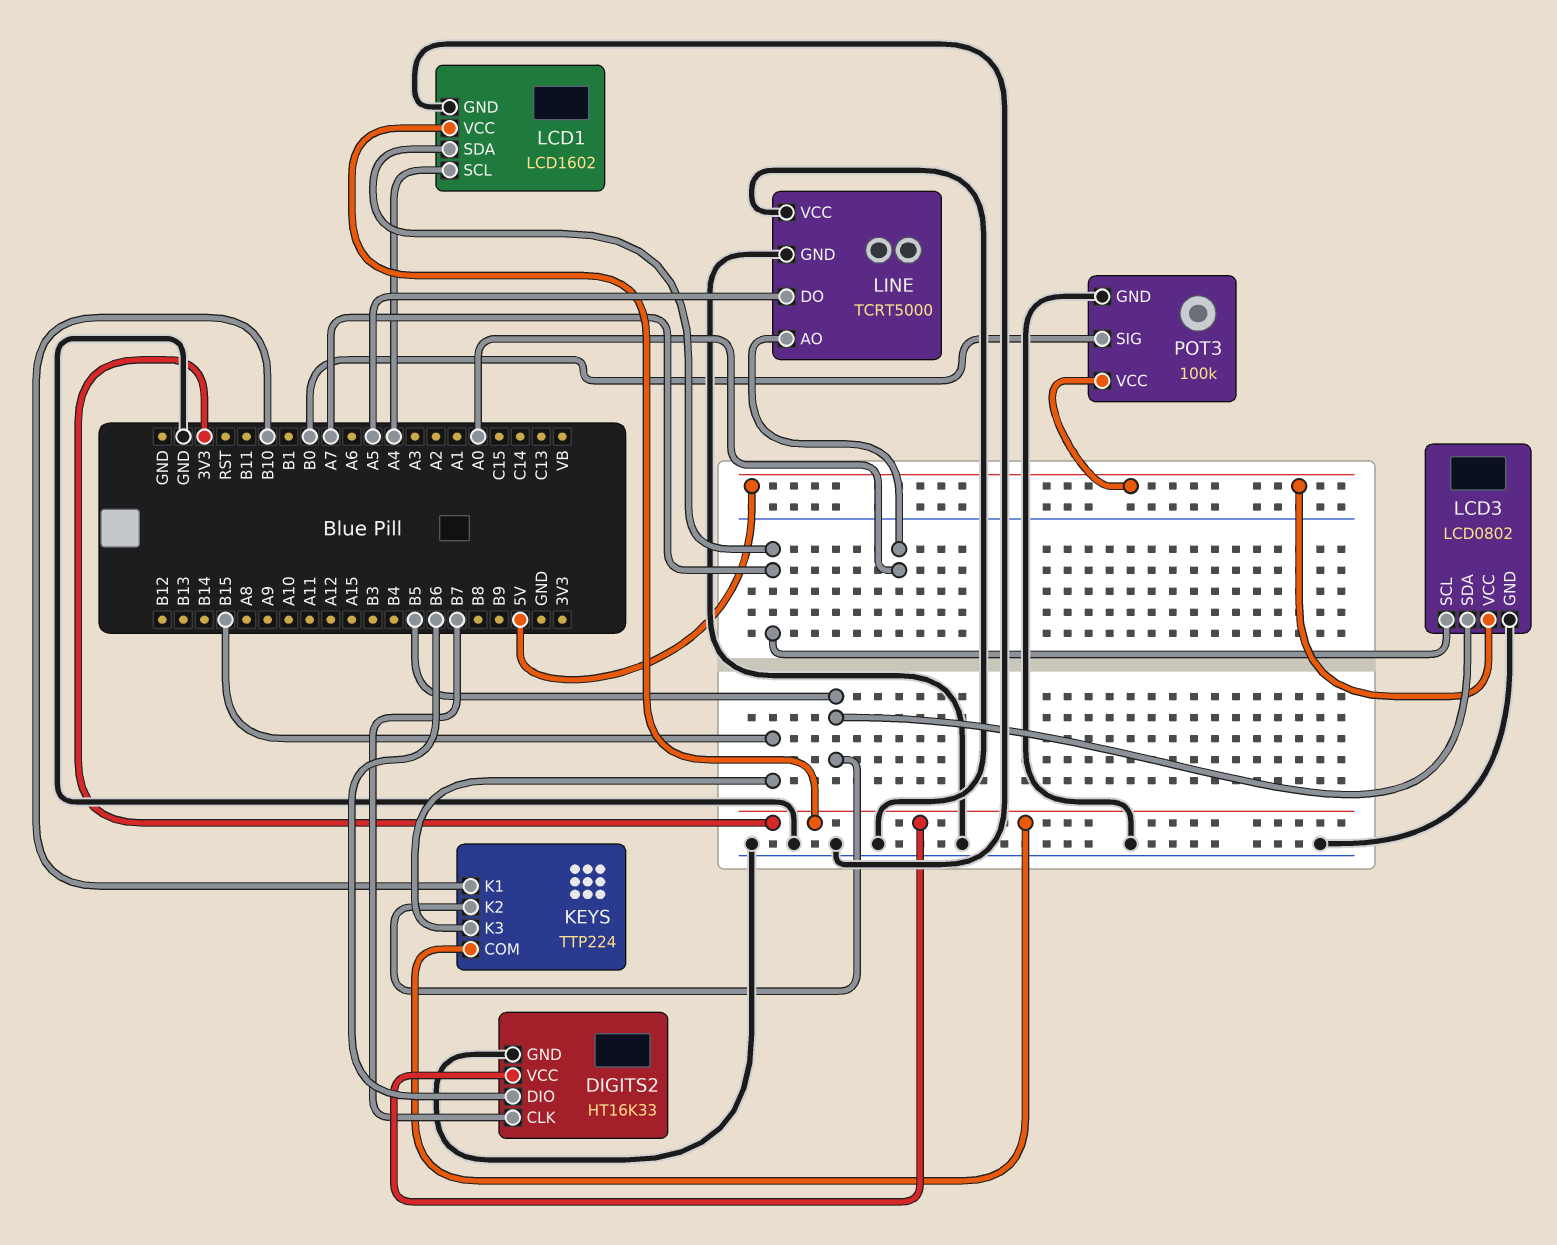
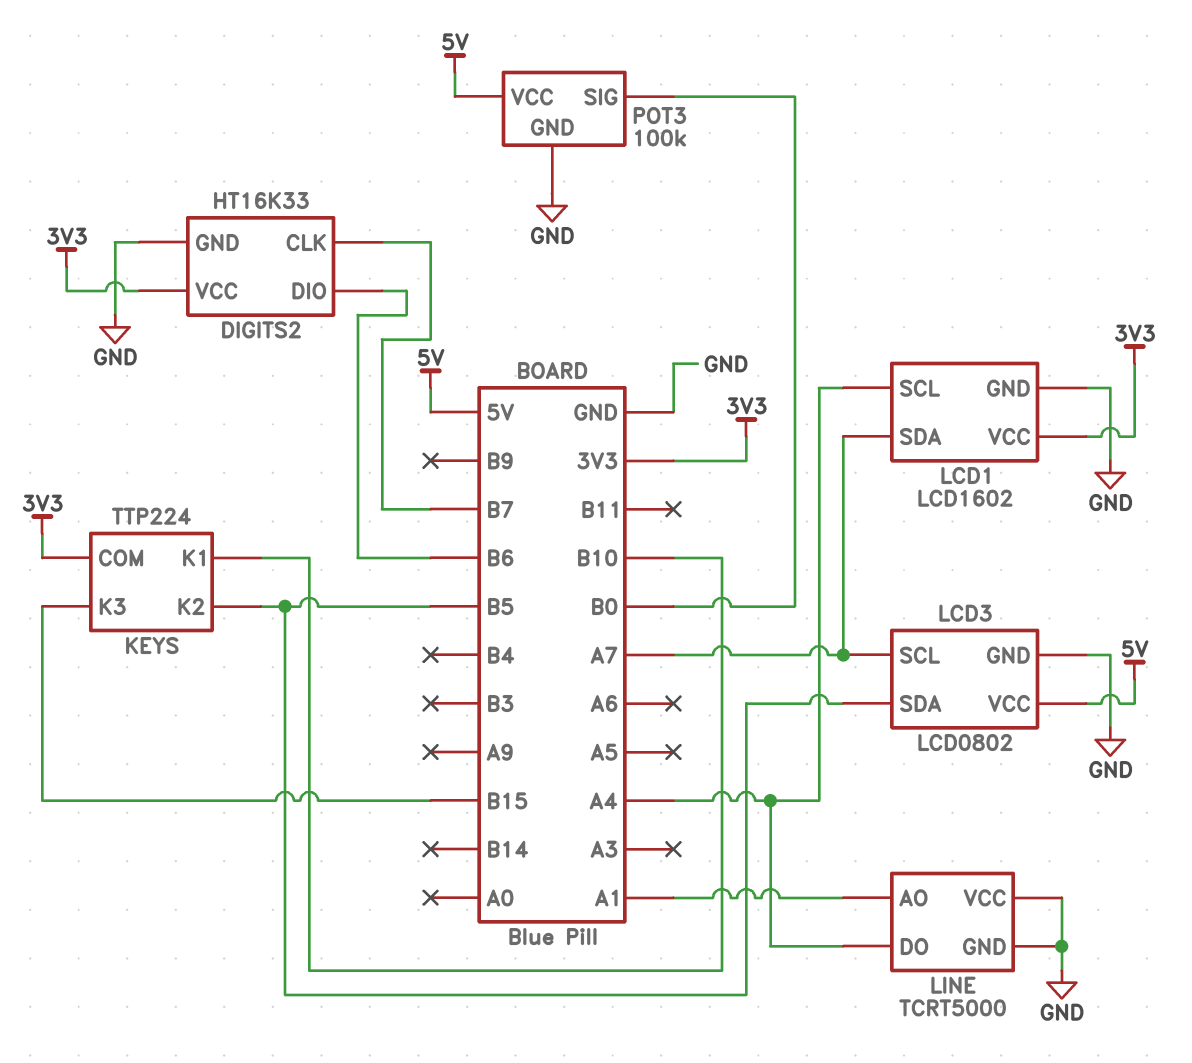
LINE pin AO: A0 -> A1
LINE pin DO: A5 -> A4

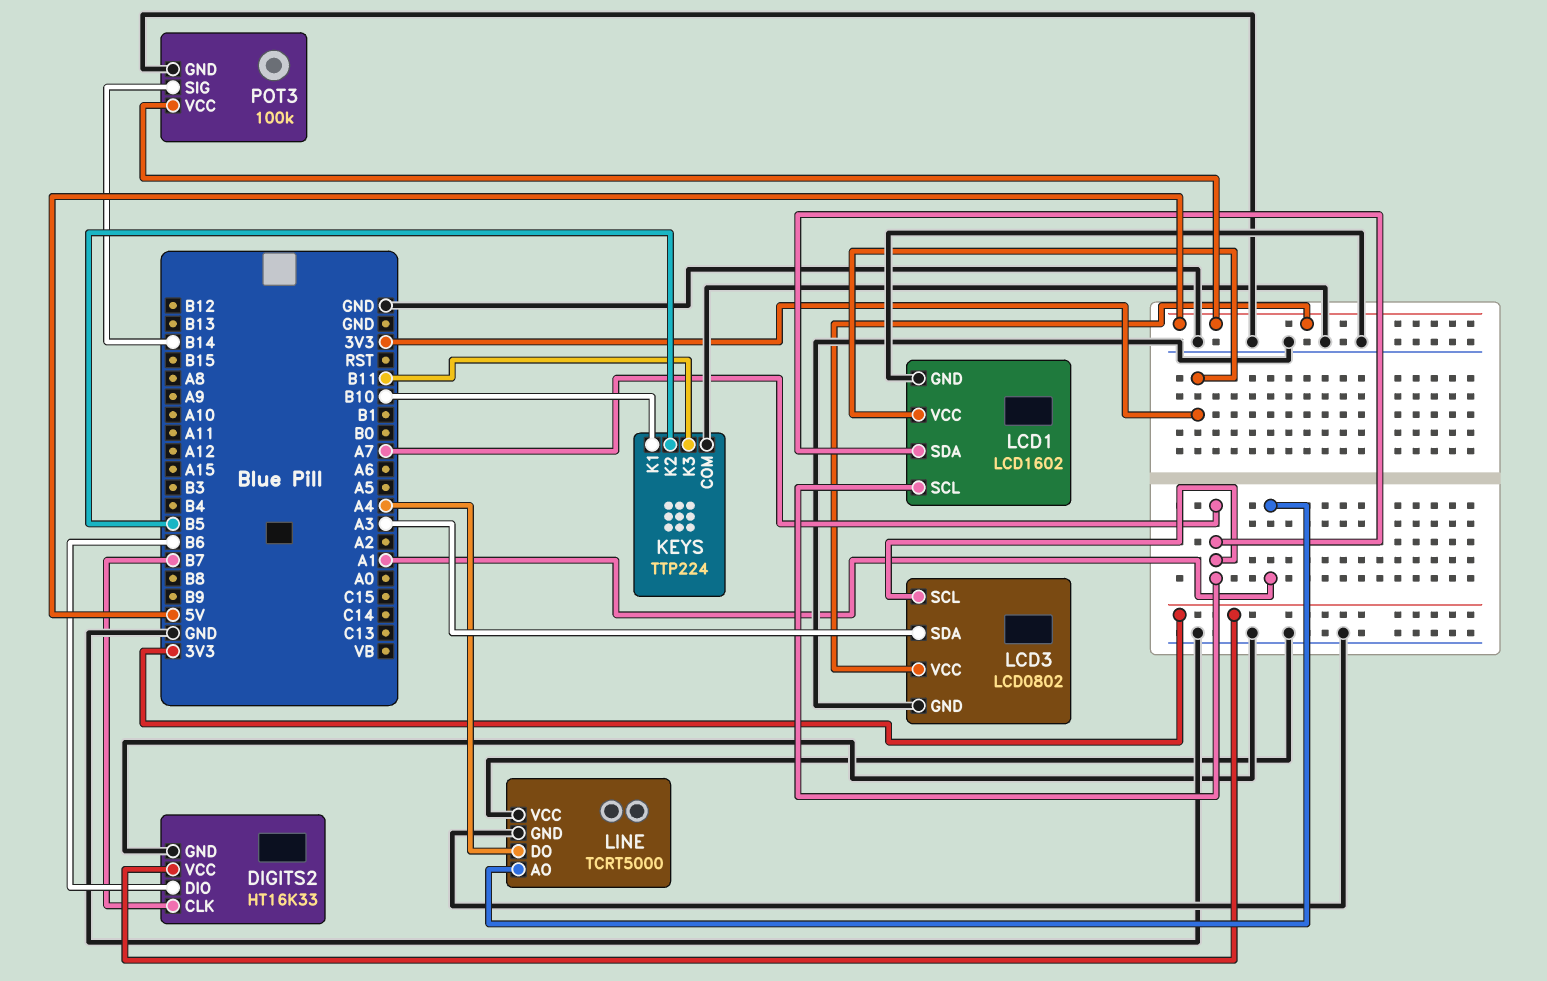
KEYS pin COM: 3V3 -> GND
KEYS pin K3: B15 -> B11
LCD1 pin SCL: A4 -> A7
LCD3 pin SDA: B5 -> A3
POT3 pin SIG: B0 -> B14

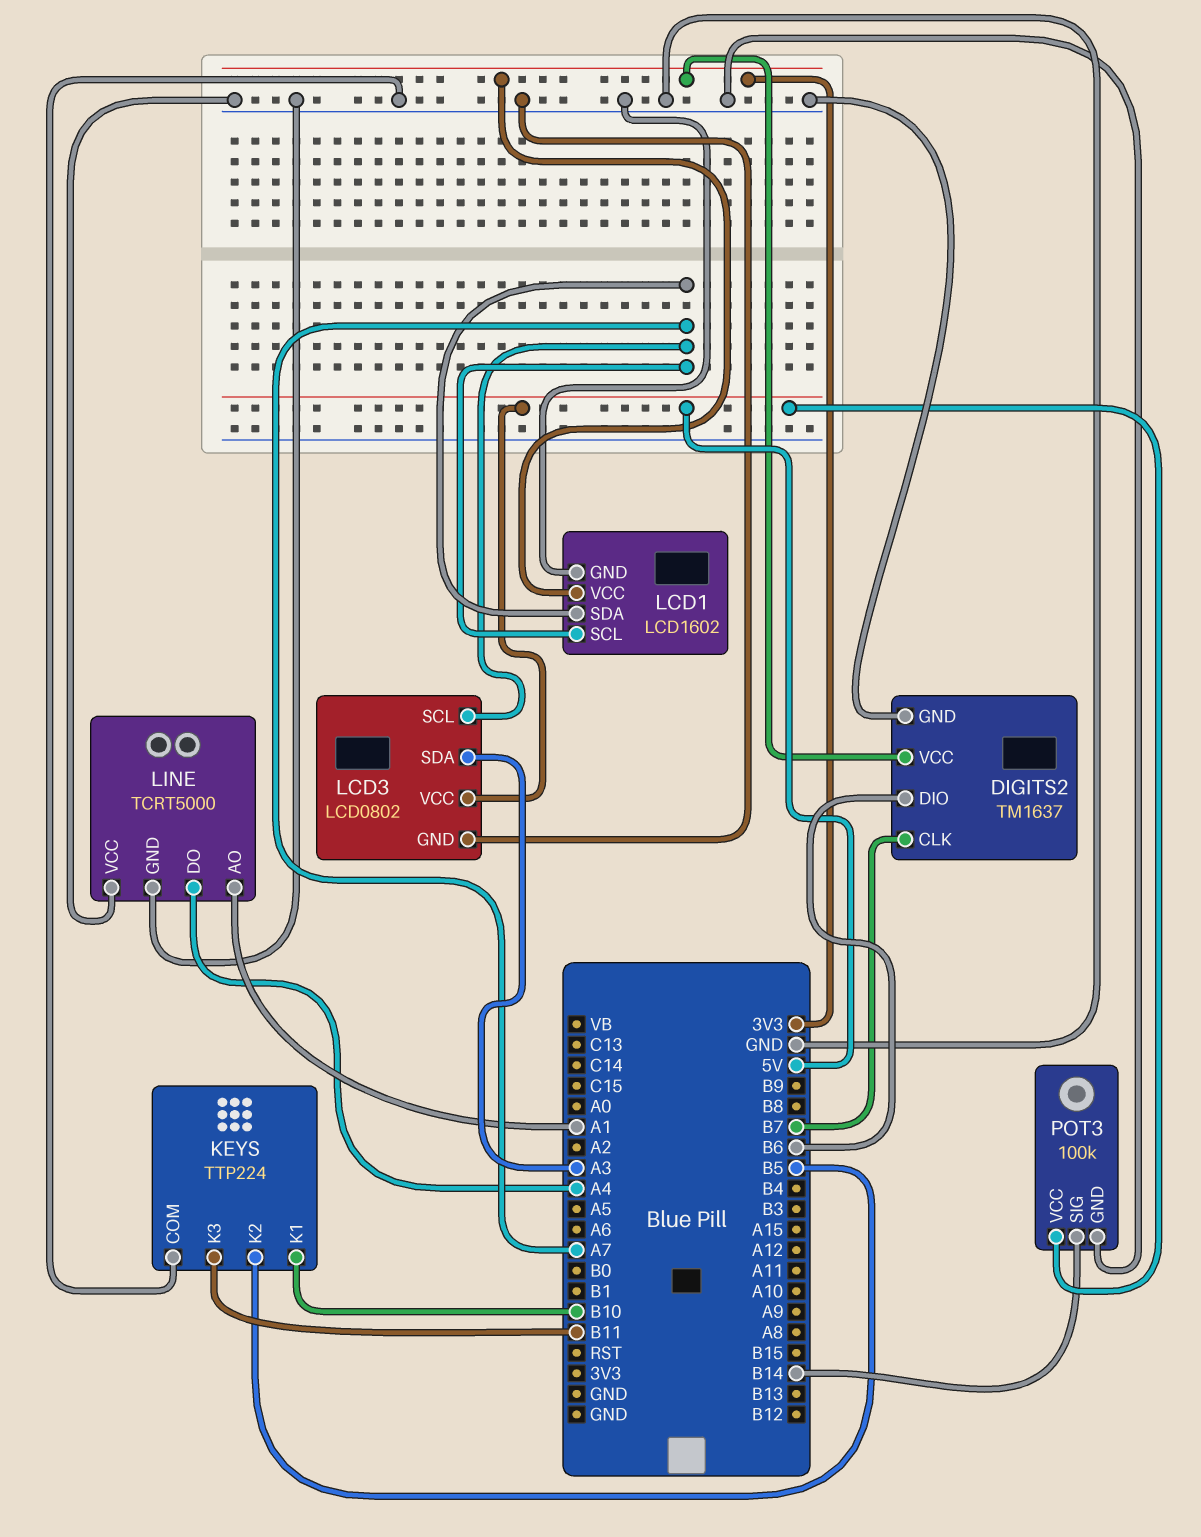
DIGITS2: HT16K33 -> TM1637

